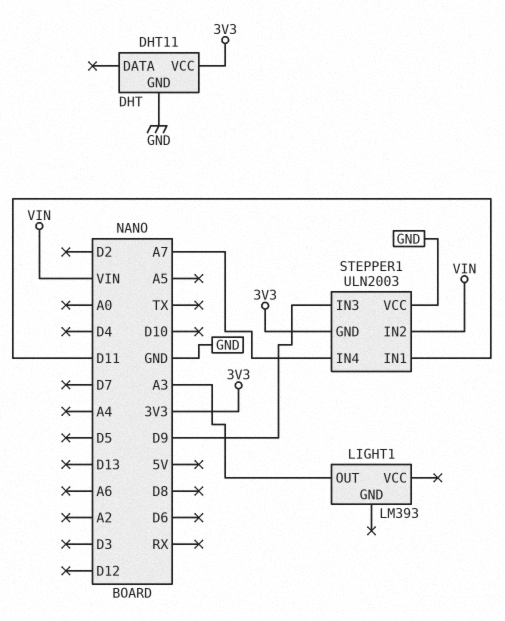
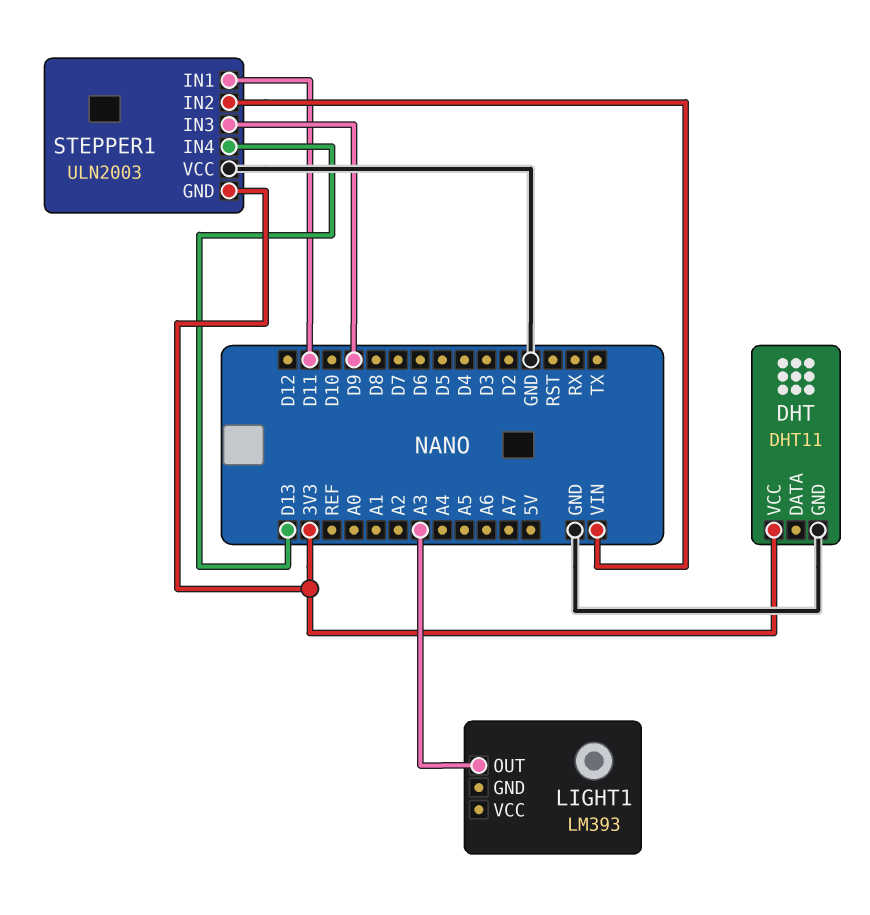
STEPPER1 pin IN4: A7 -> D13

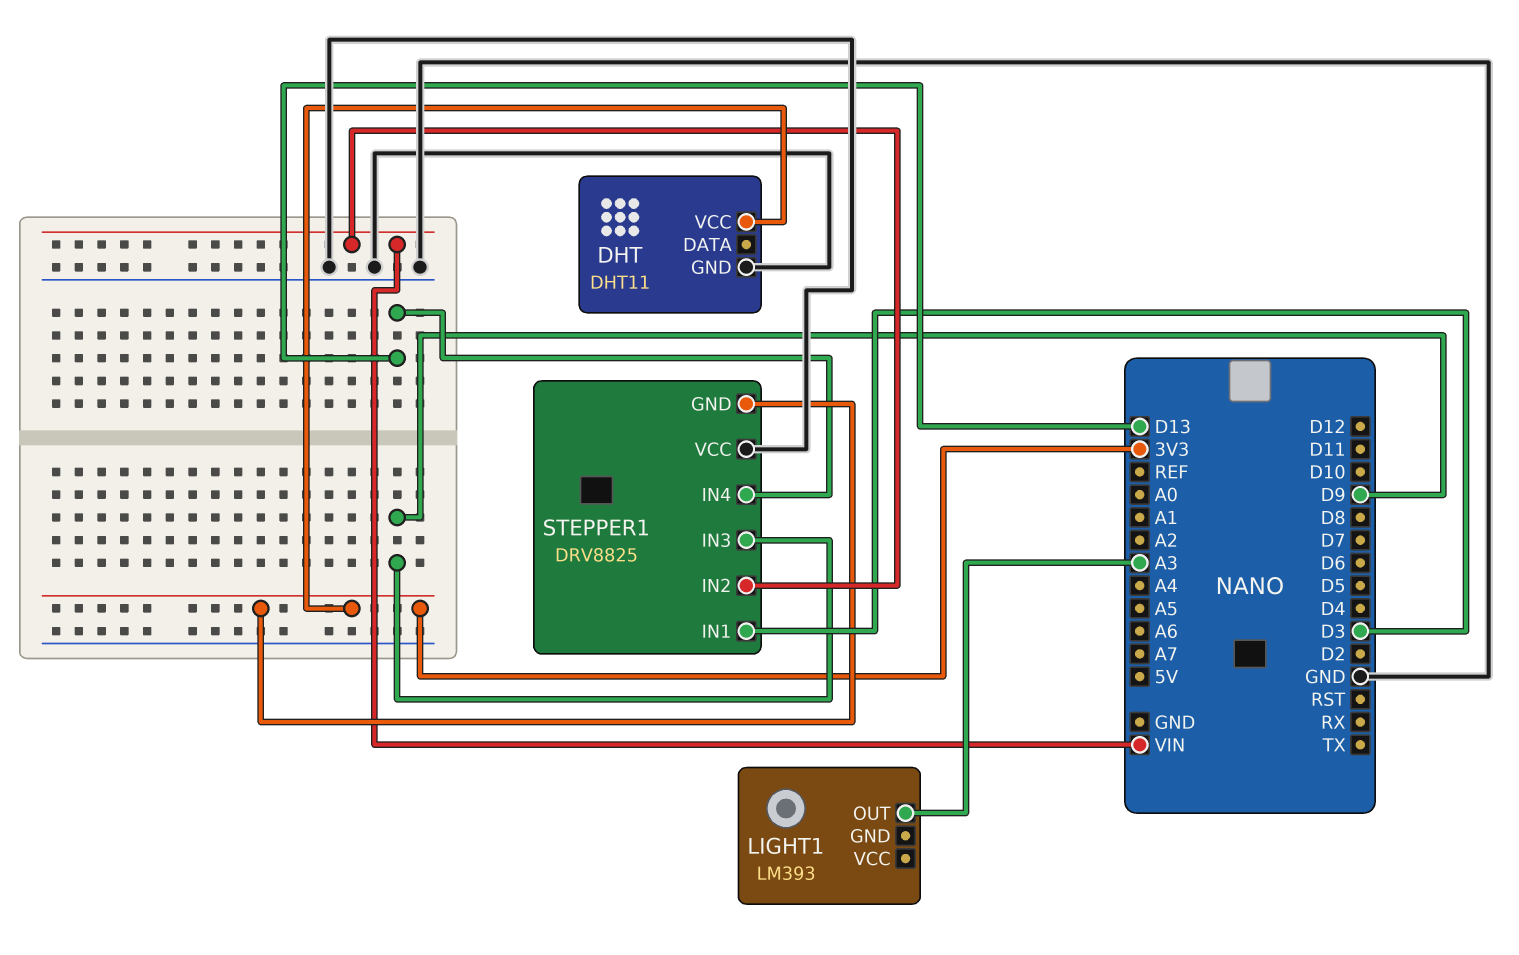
STEPPER1: ULN2003 -> DRV8825
STEPPER1 pin IN1: D11 -> D3

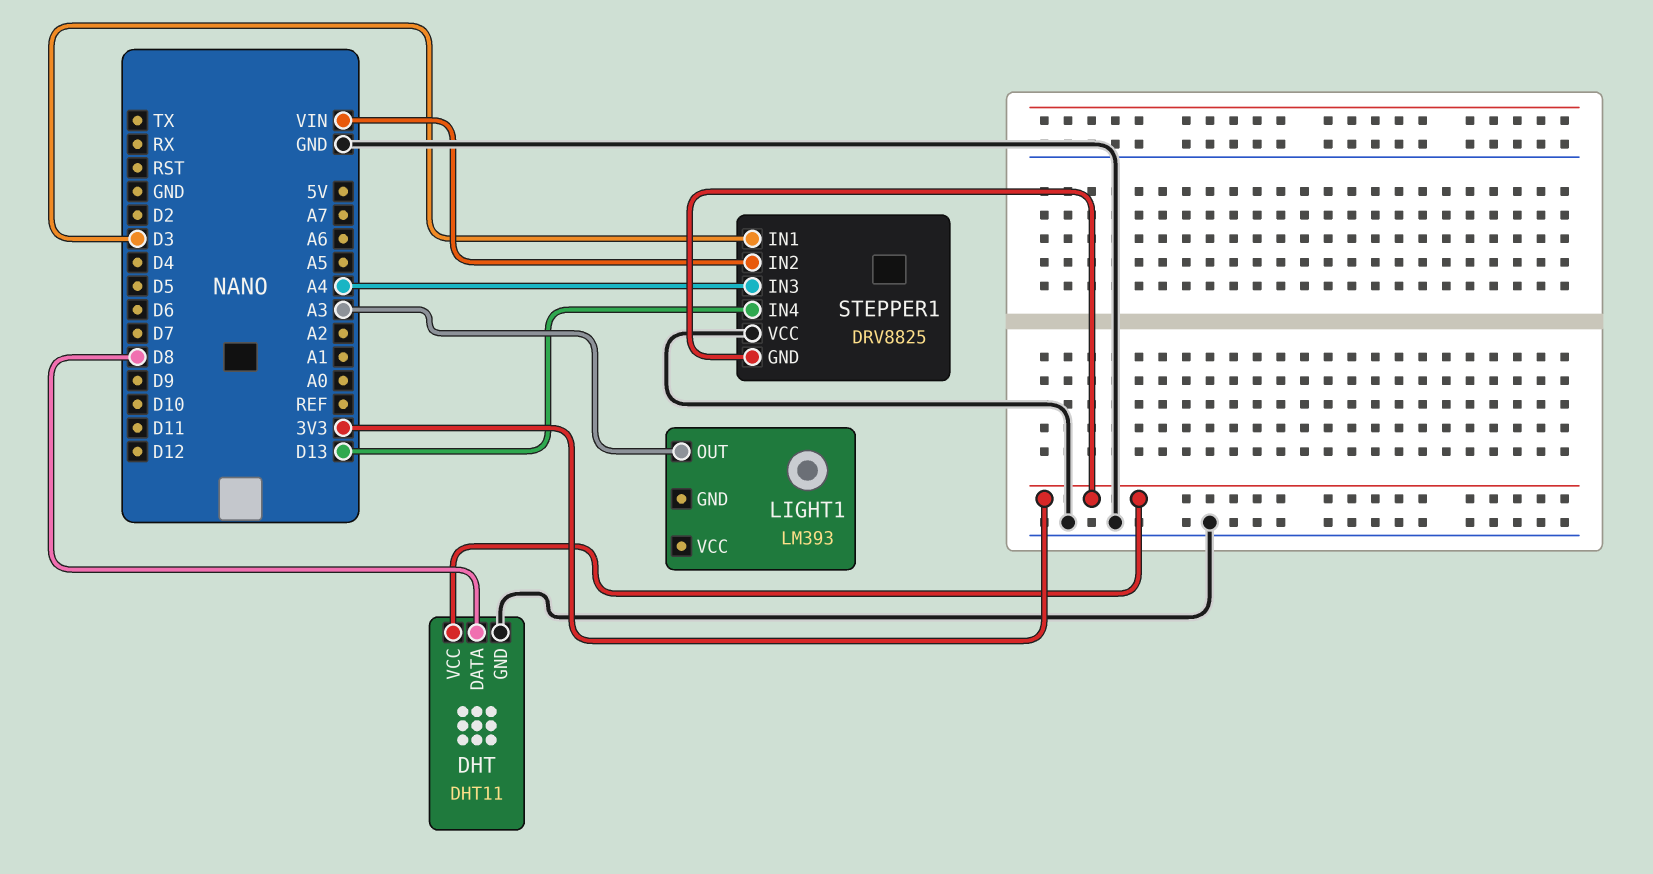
DHT pin DATA: none -> D8
STEPPER1 pin IN3: D9 -> A4

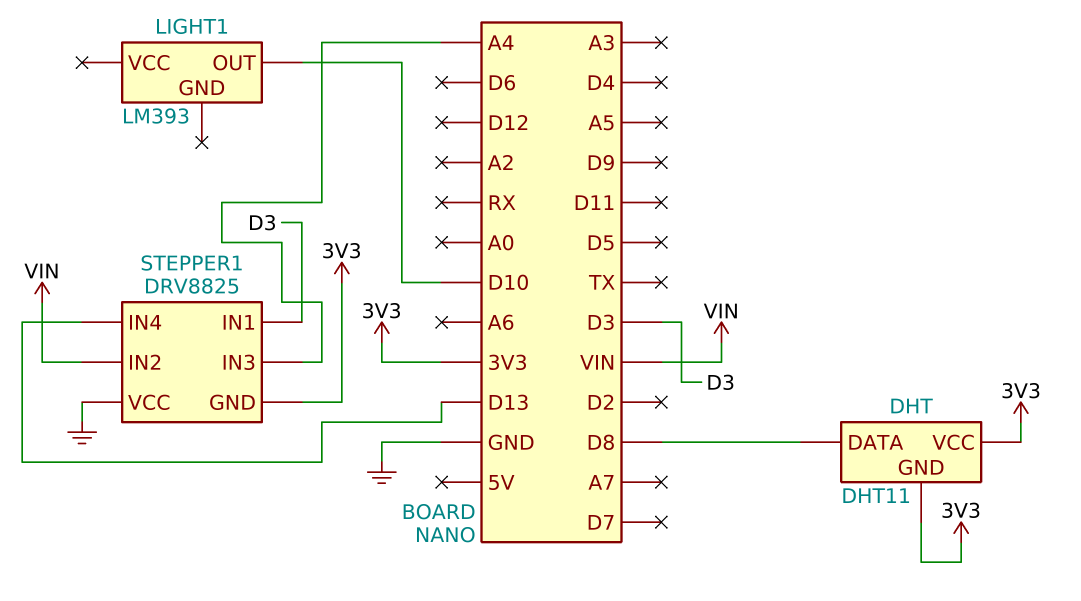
DHT pin GND: GND -> 3V3
LIGHT1 pin OUT: A3 -> D10

